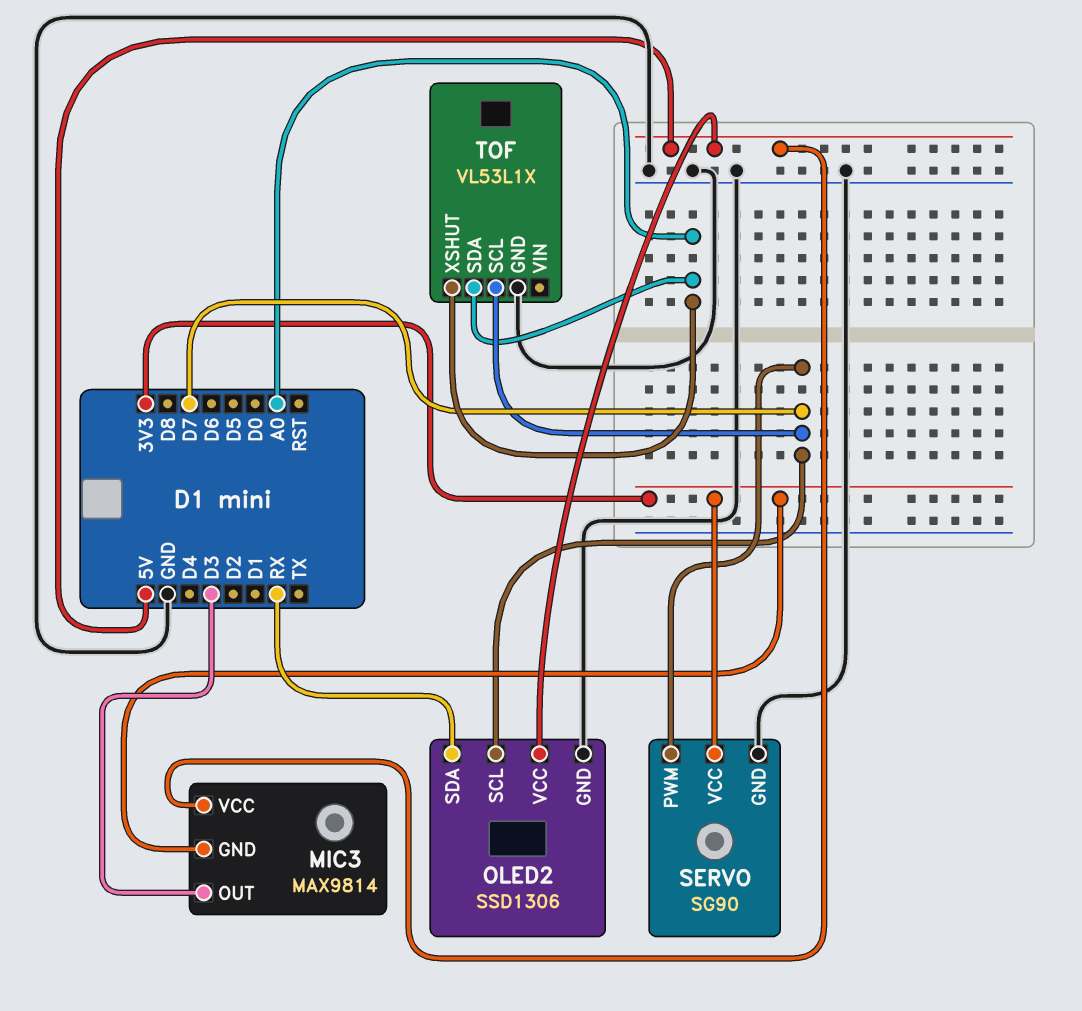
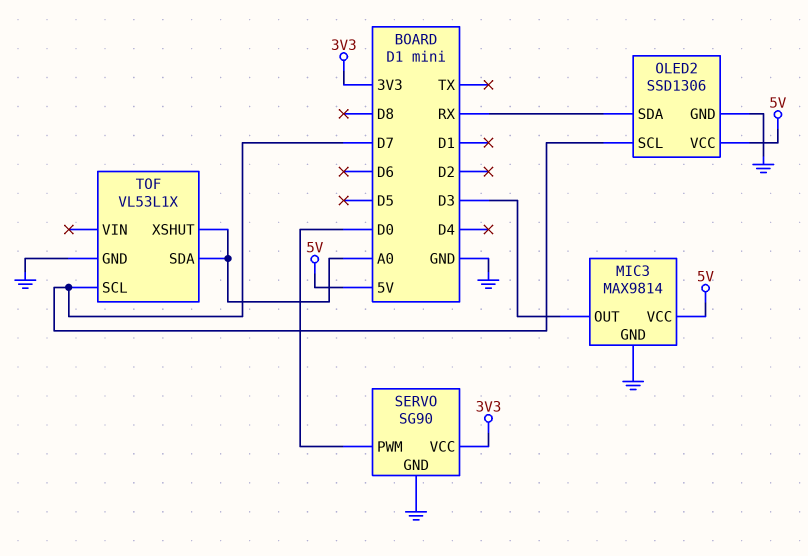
MIC3 pin GND: 3V3 -> GND
SERVO pin PWM: D7 -> D0

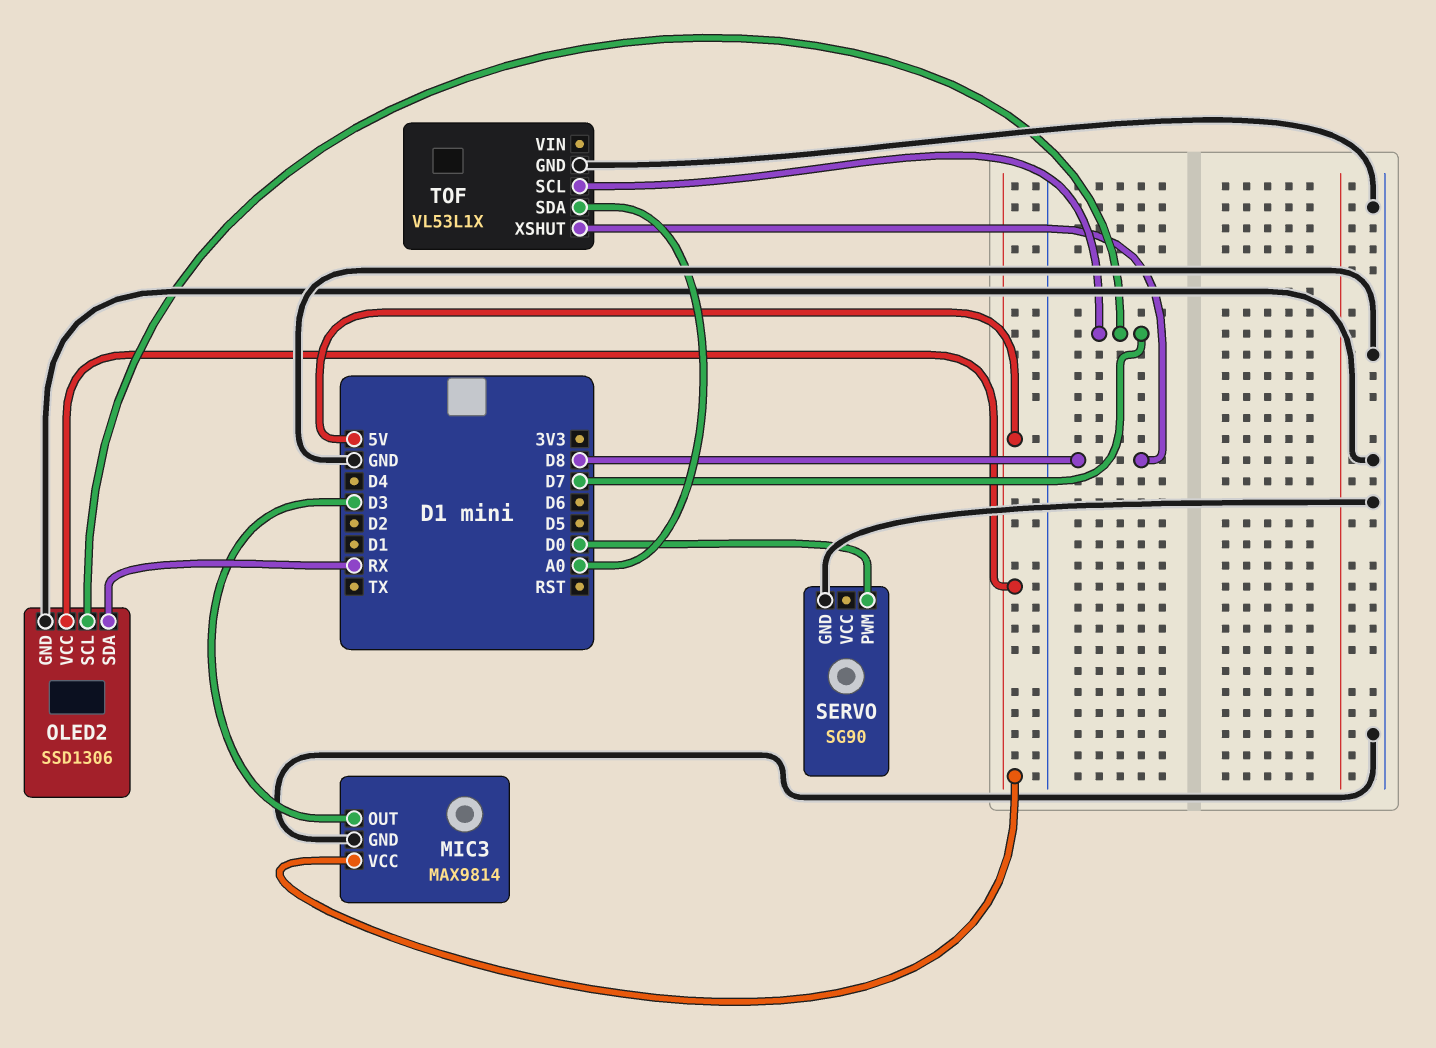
SERVO pin VCC: 3V3 -> none
TOF pin XSHUT: A0 -> D8

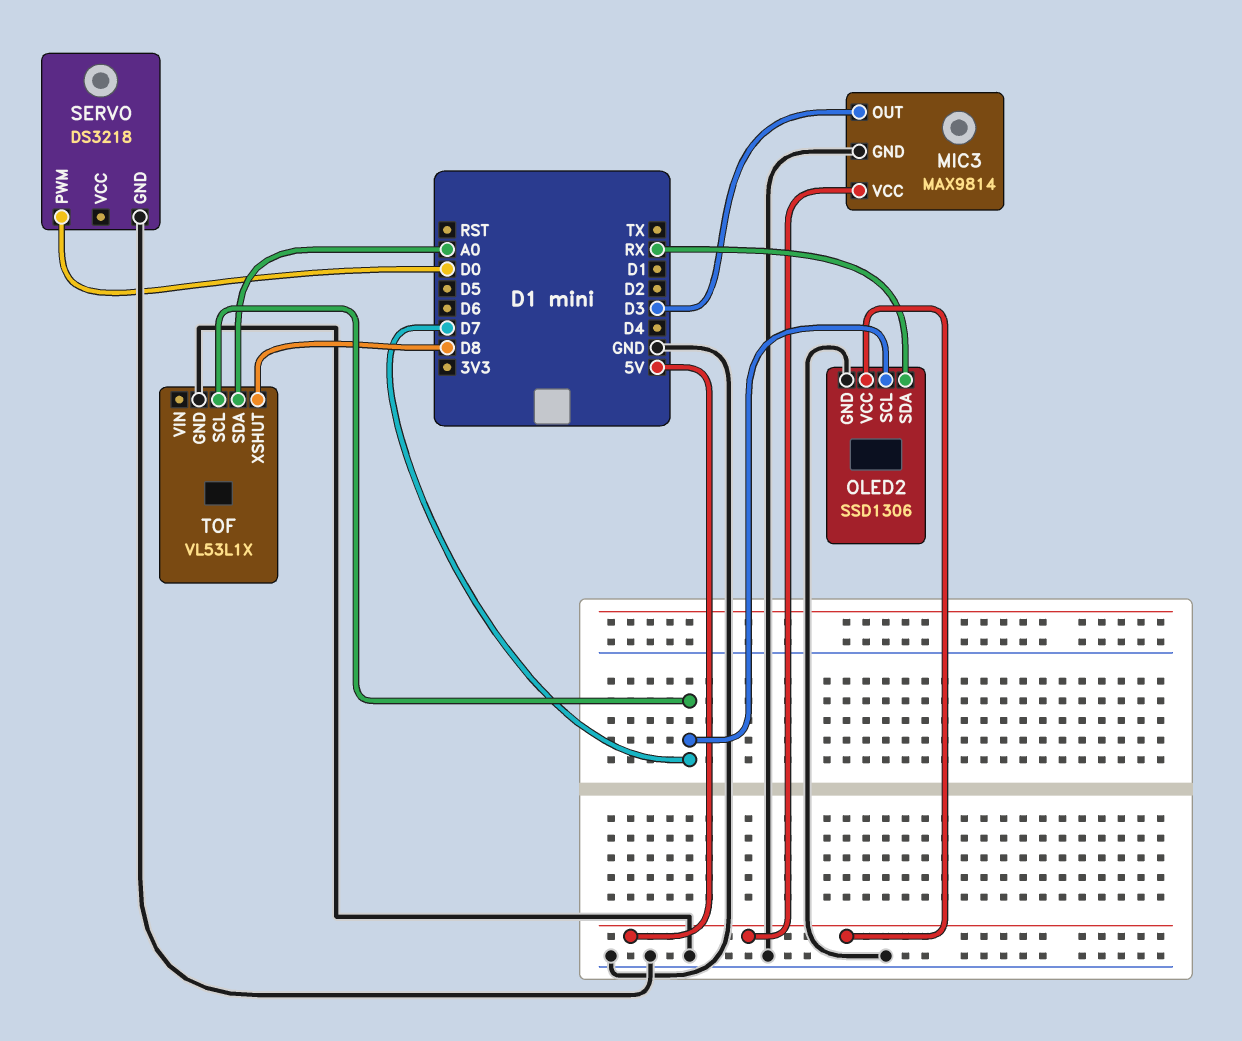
SERVO: SG90 -> DS3218

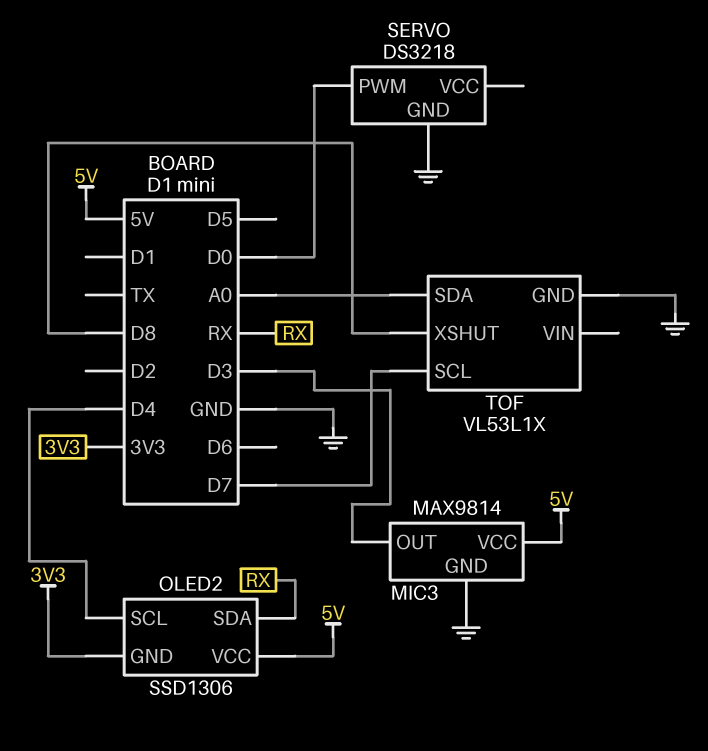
OLED2 pin GND: GND -> 3V3
OLED2 pin SCL: D7 -> D4

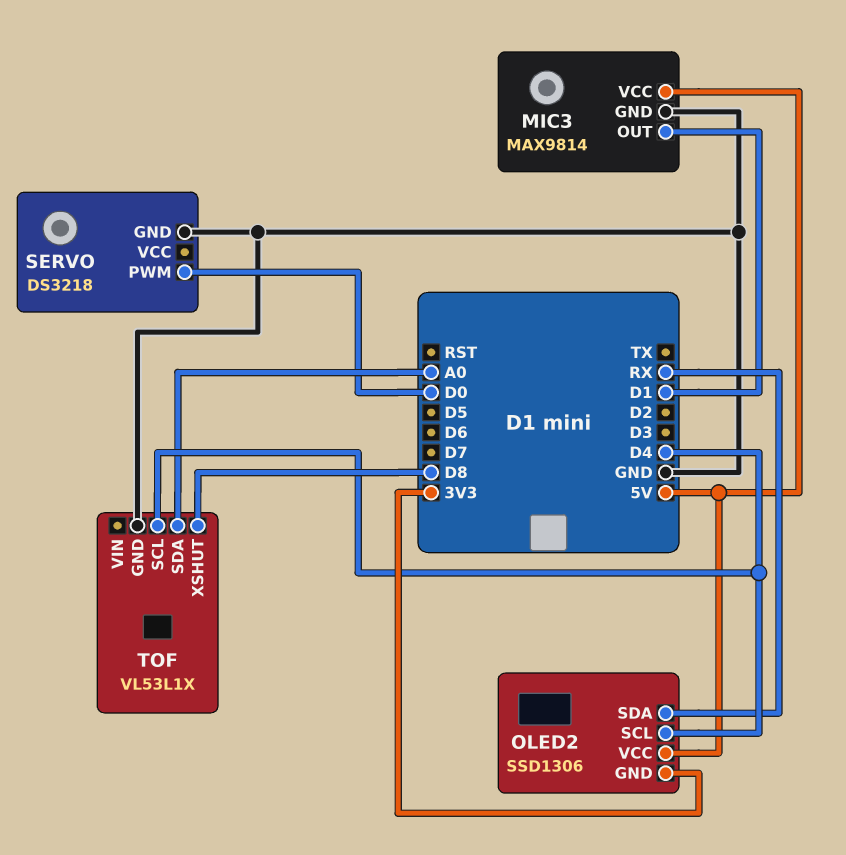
MIC3 pin OUT: D3 -> D1
TOF pin SCL: D7 -> D4

